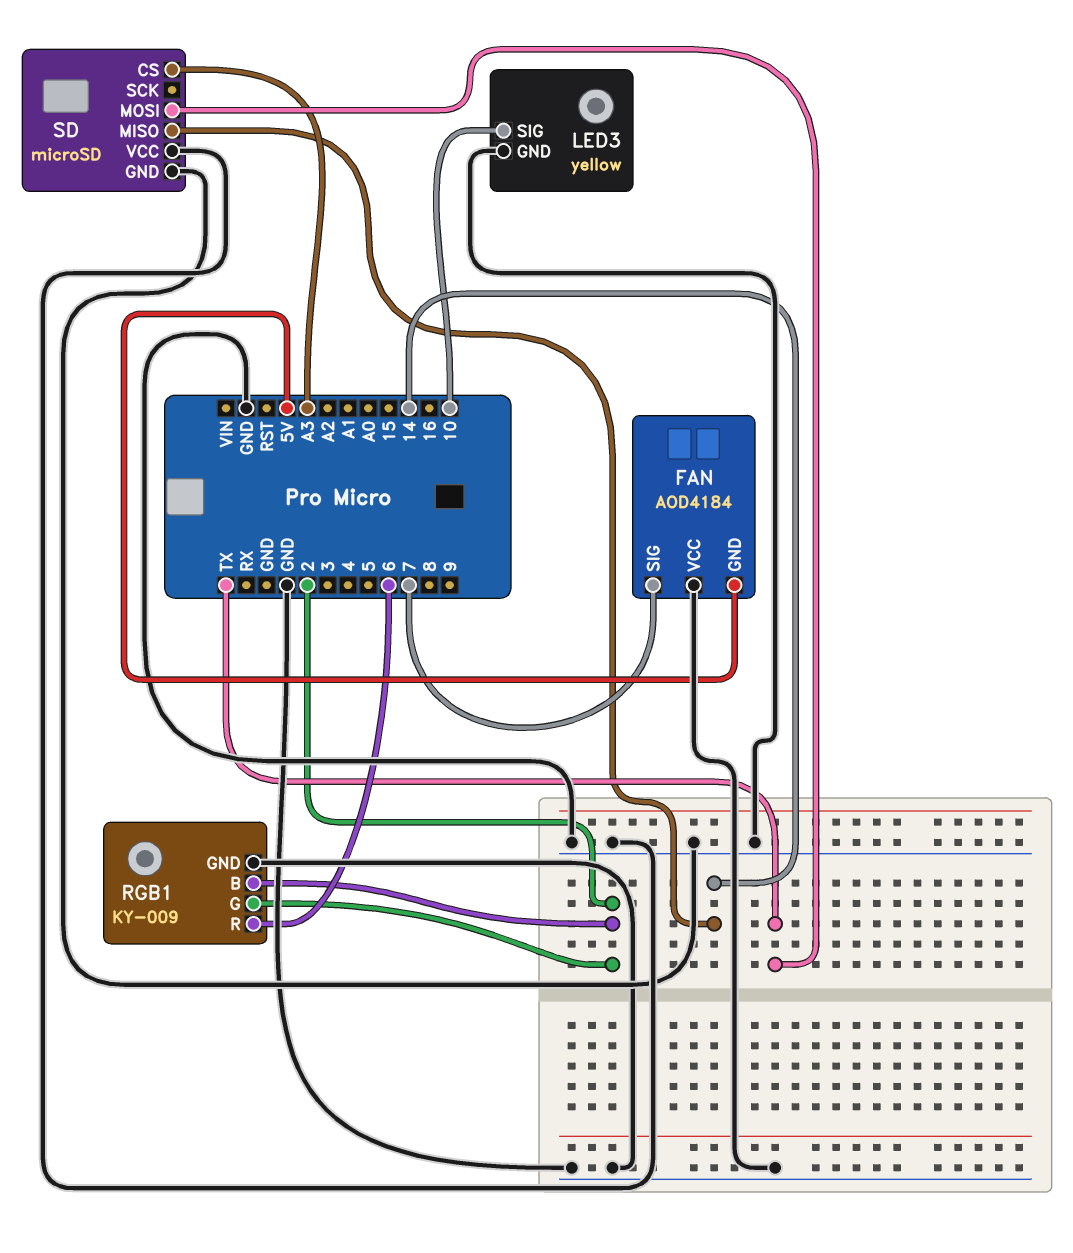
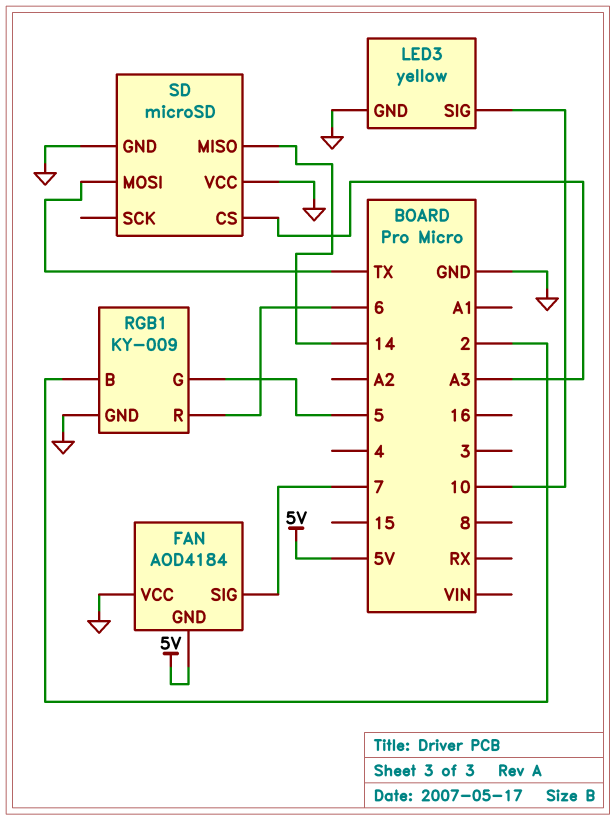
RGB1 pin G: 2 -> 5

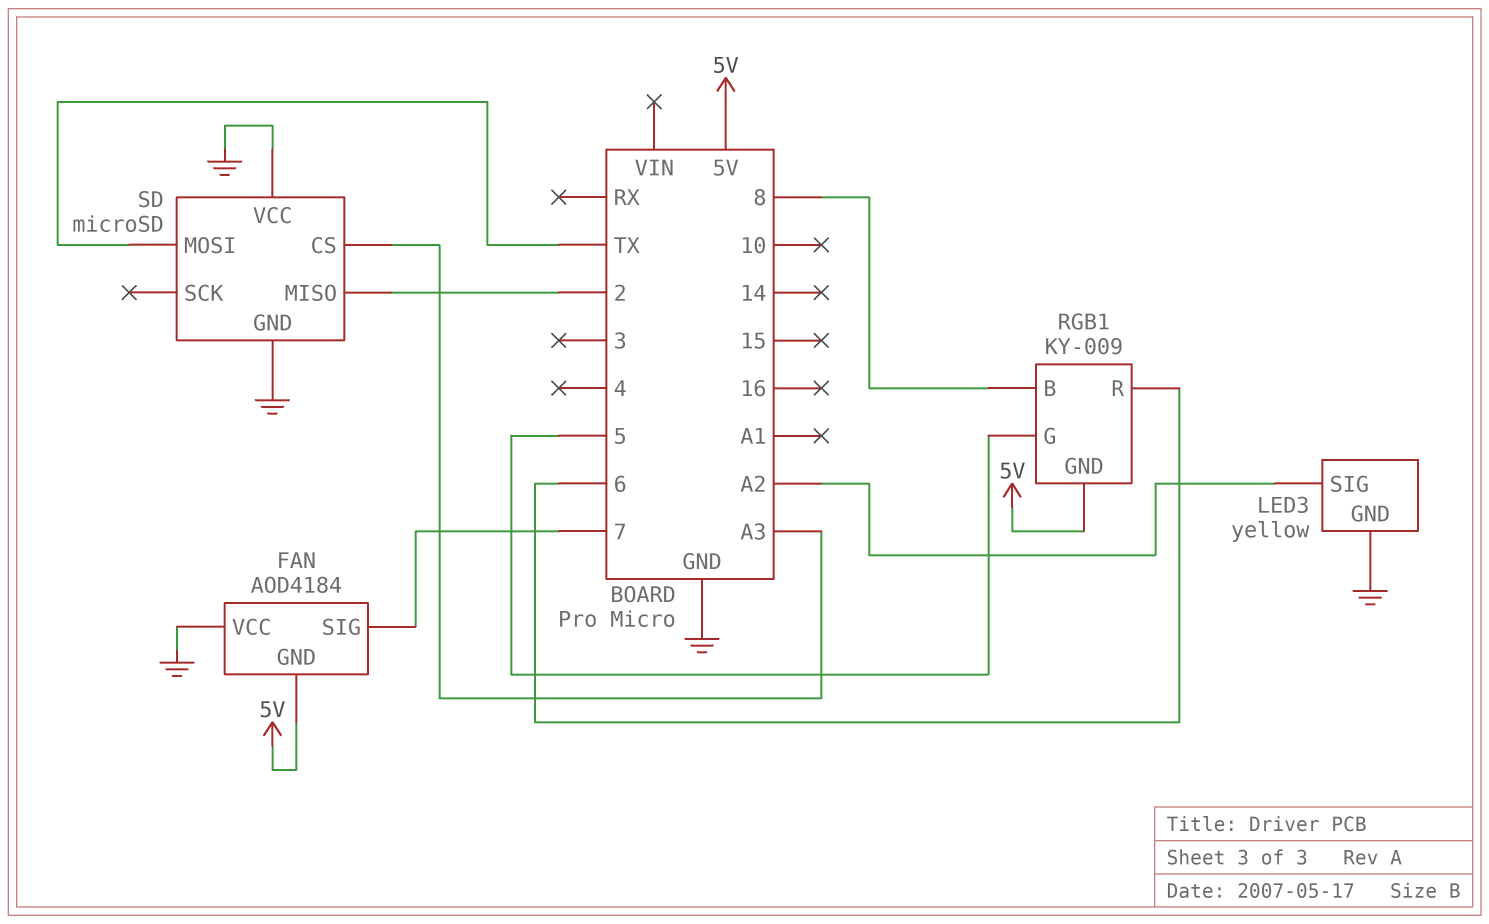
LED3 pin SIG: 10 -> A2
RGB1 pin B: 2 -> 8
RGB1 pin GND: GND -> 5V
SD pin MISO: 14 -> 2

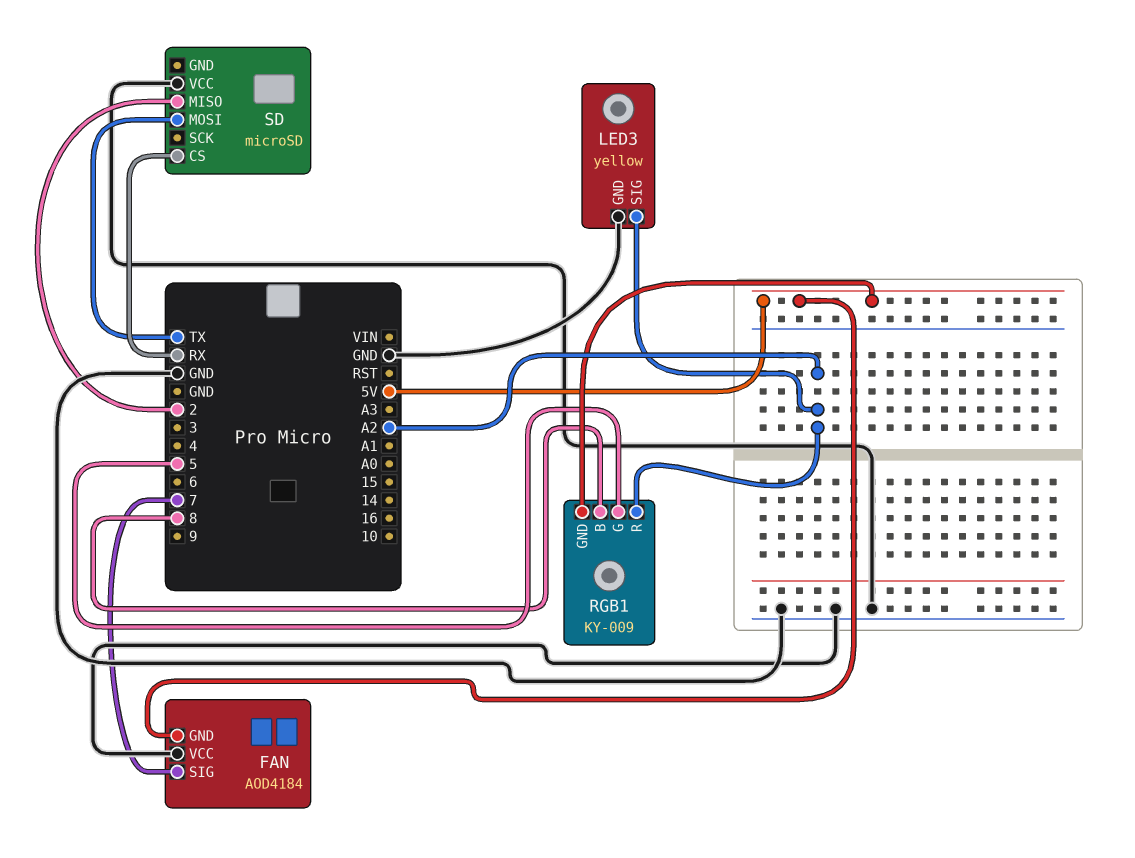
RGB1 pin R: 6 -> A2
SD pin CS: A3 -> RX
SD pin GND: GND -> none

